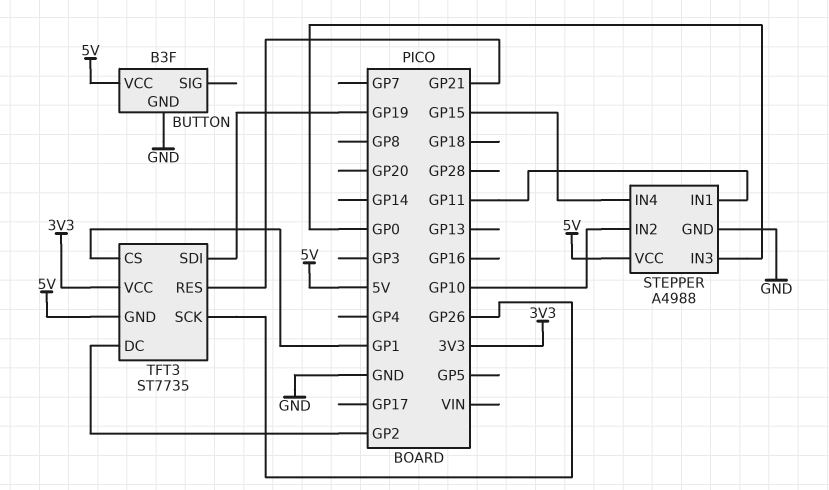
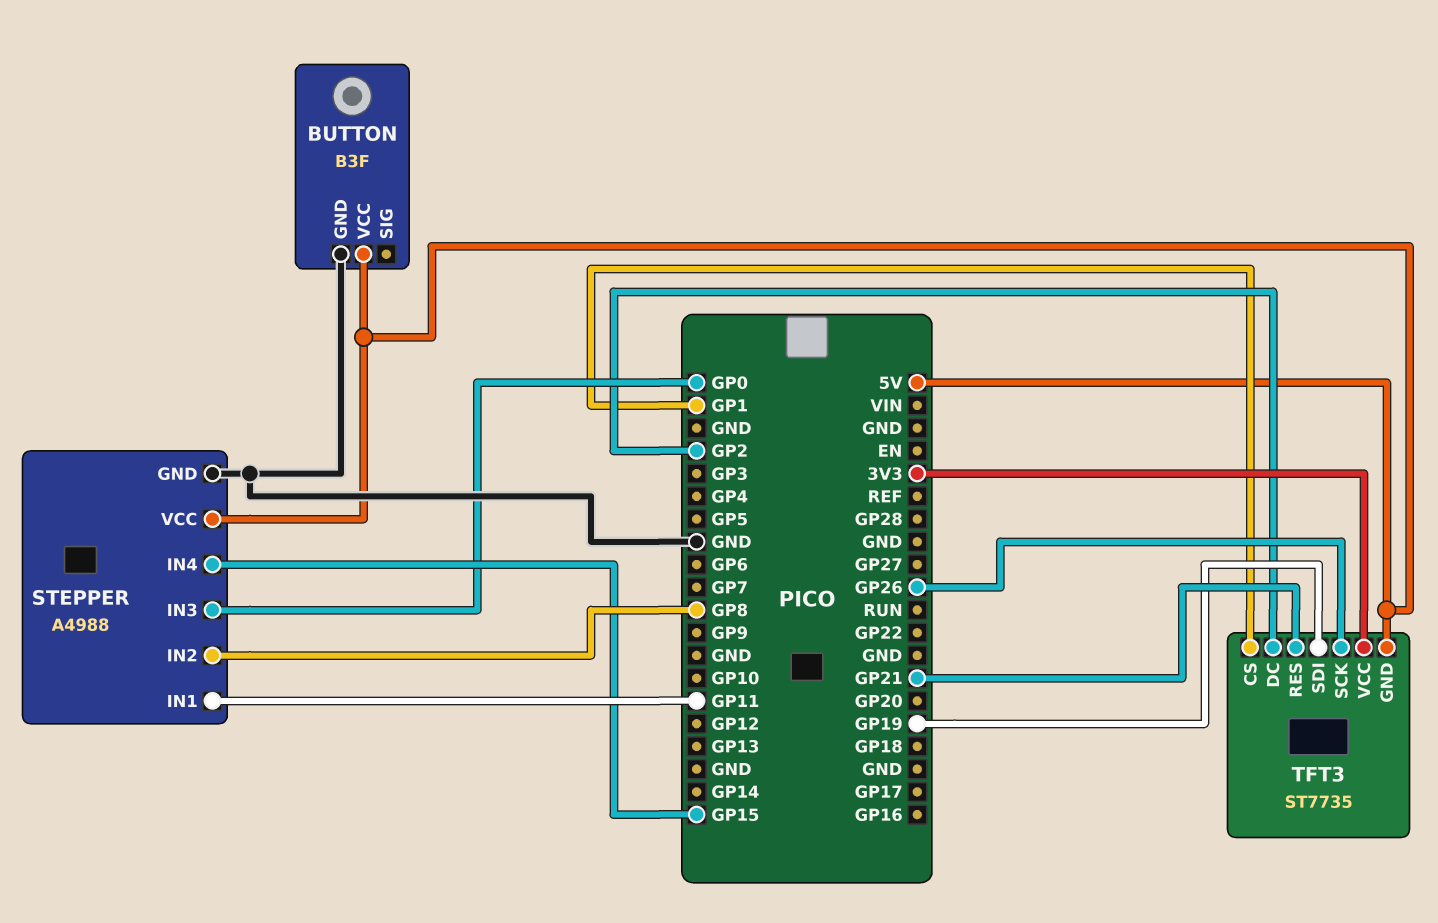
STEPPER pin IN2: GP10 -> GP8

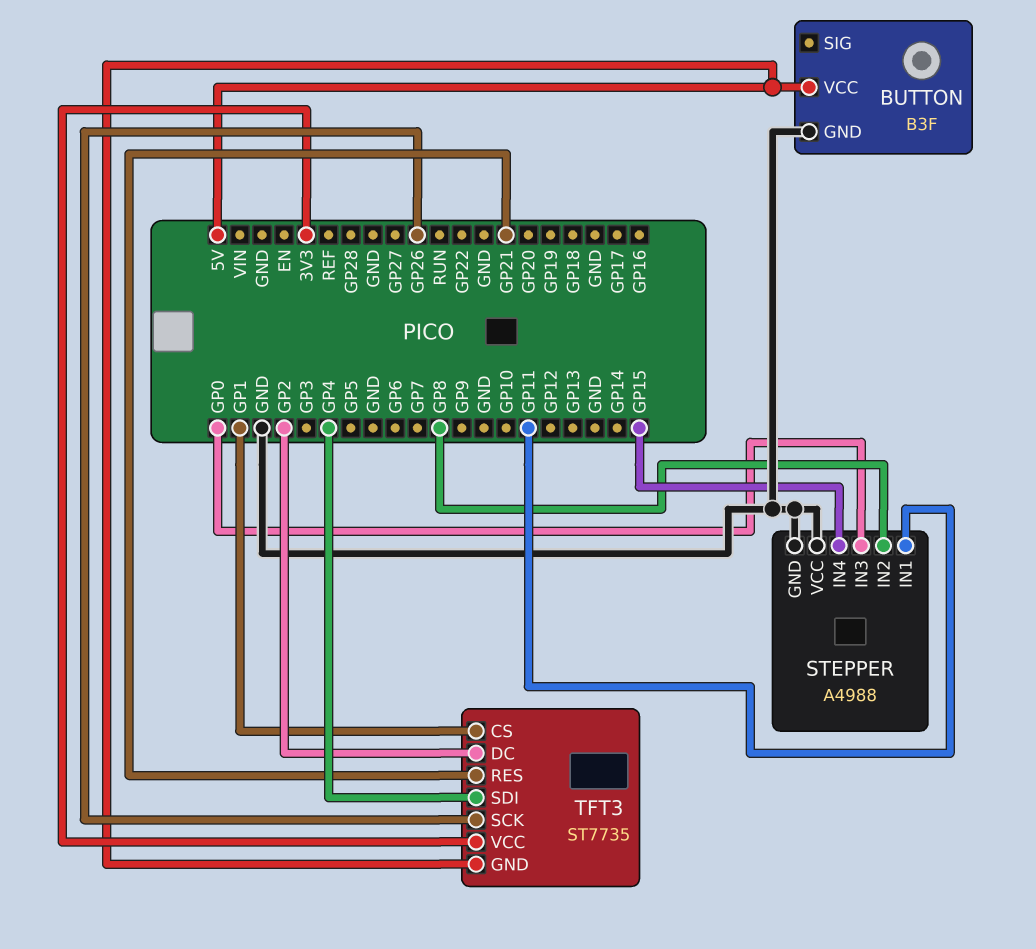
STEPPER pin VCC: 5V -> GND
TFT3 pin SDI: GP19 -> GP4

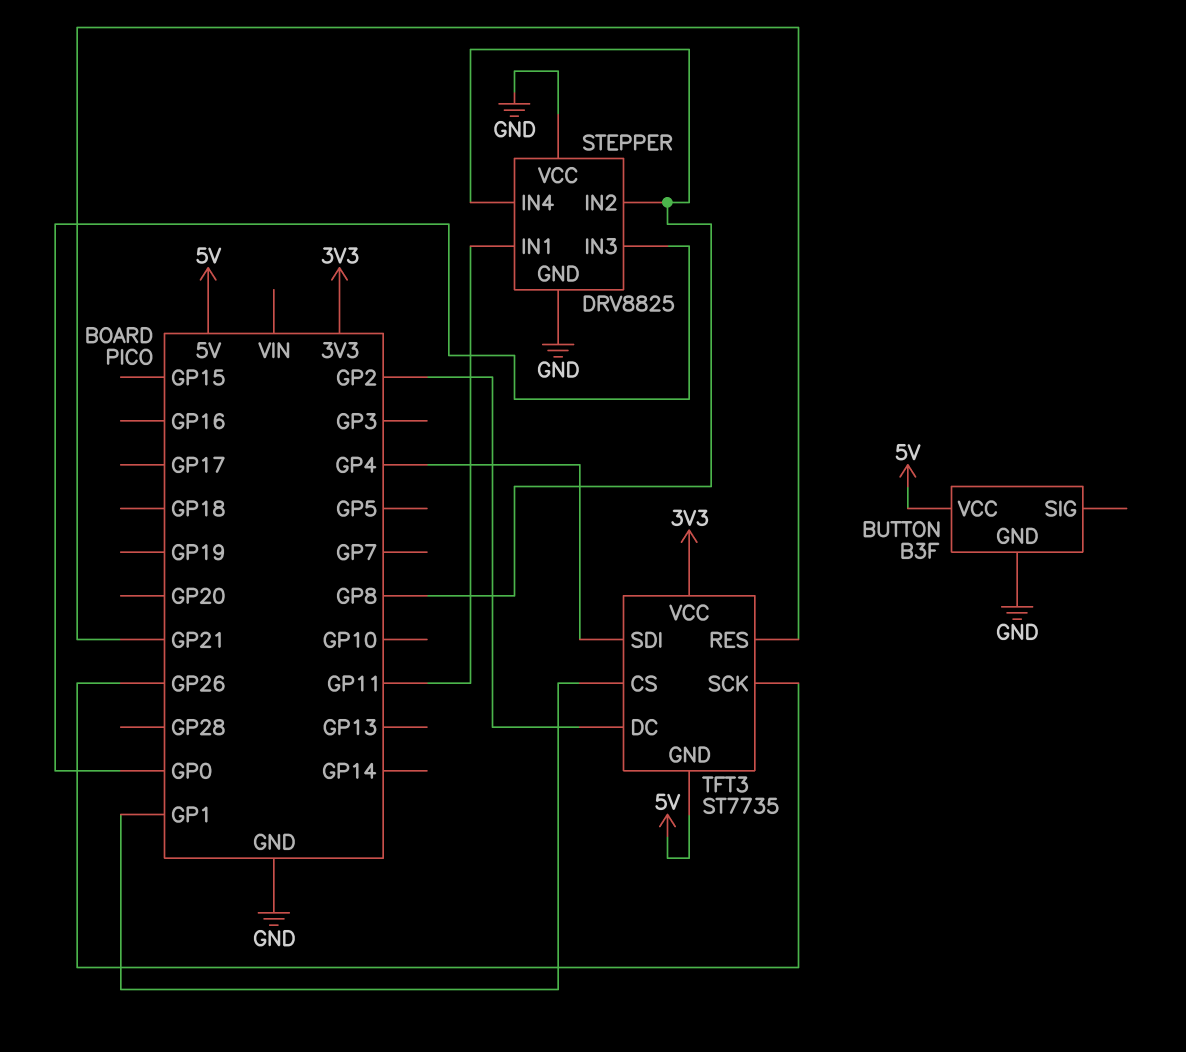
STEPPER: A4988 -> DRV8825
STEPPER pin IN4: GP15 -> GP8

